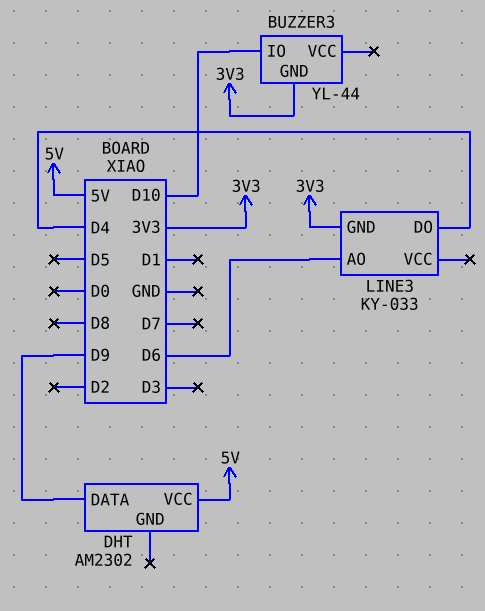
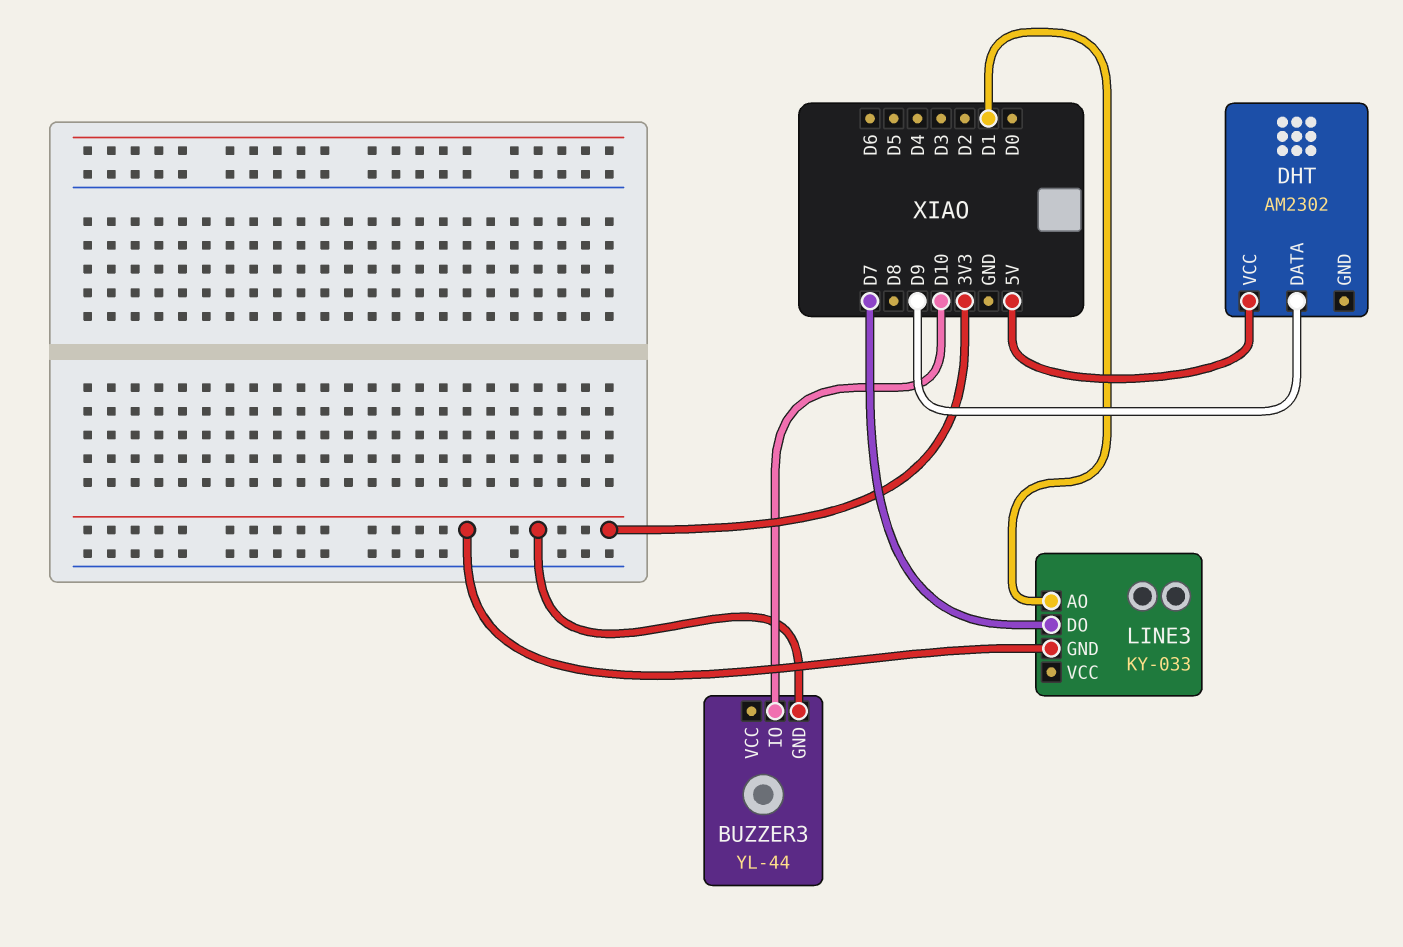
LINE3 pin AO: D6 -> D1
LINE3 pin DO: D4 -> D7

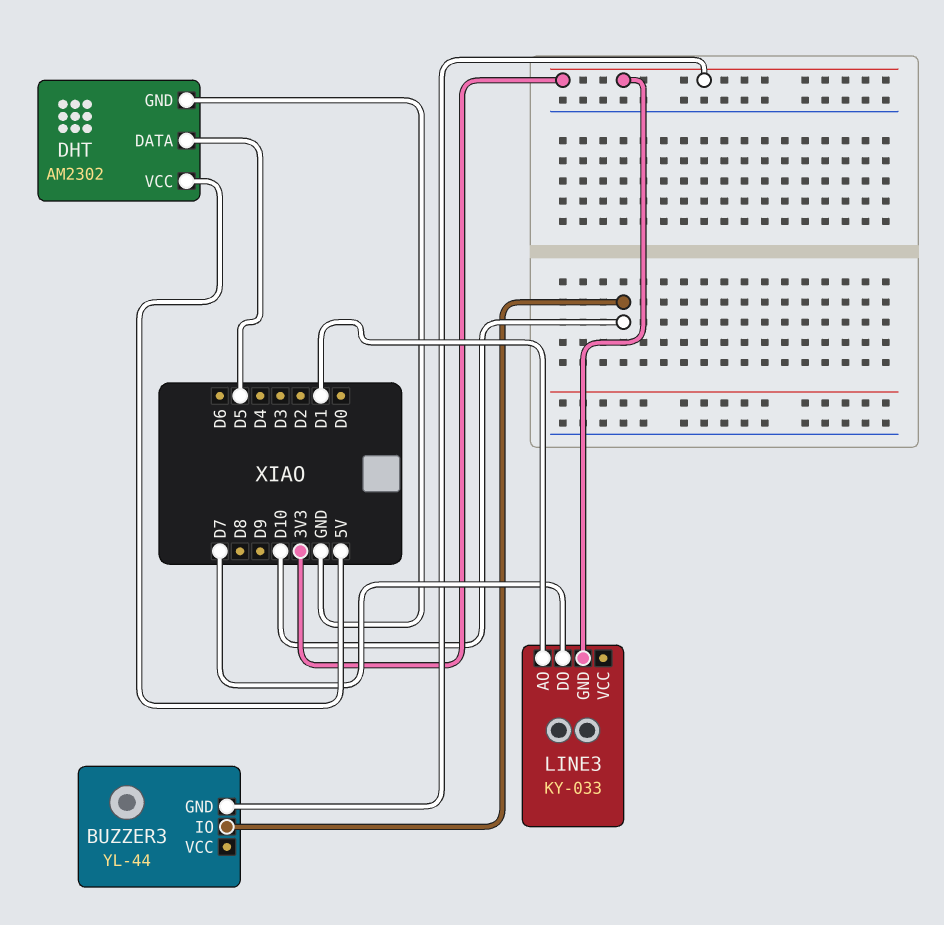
DHT pin DATA: D9 -> D5
DHT pin GND: none -> GND

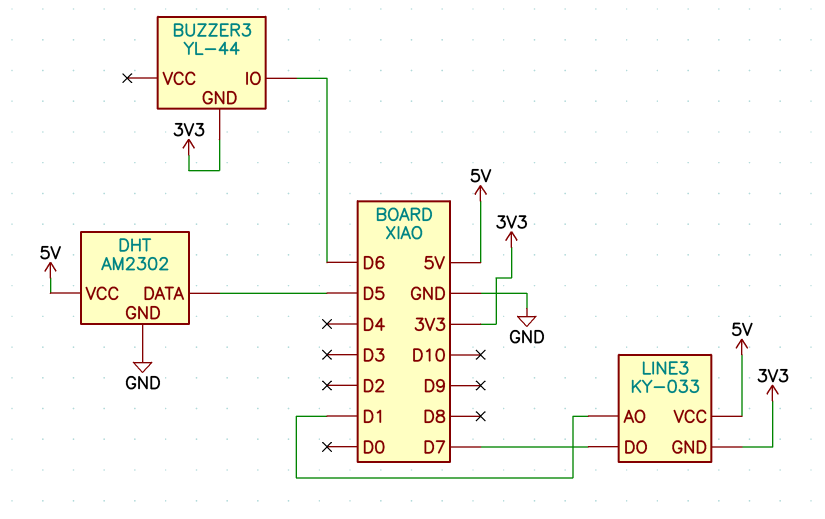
BUZZER3 pin IO: D10 -> D6
LINE3 pin VCC: none -> 5V

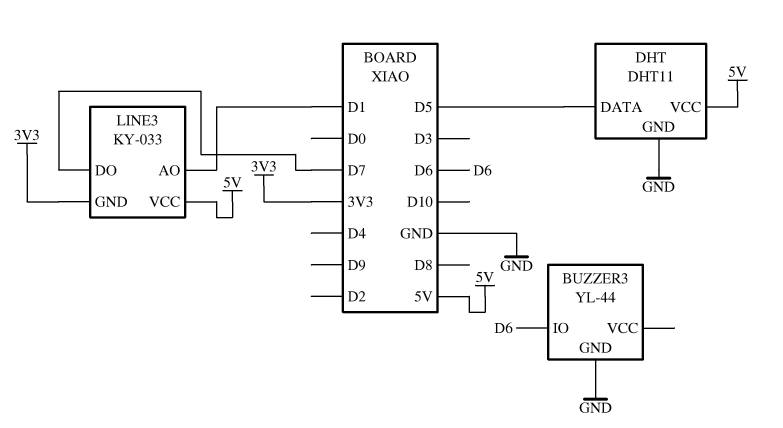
BUZZER3 pin GND: 3V3 -> GND
DHT: AM2302 -> DHT11

